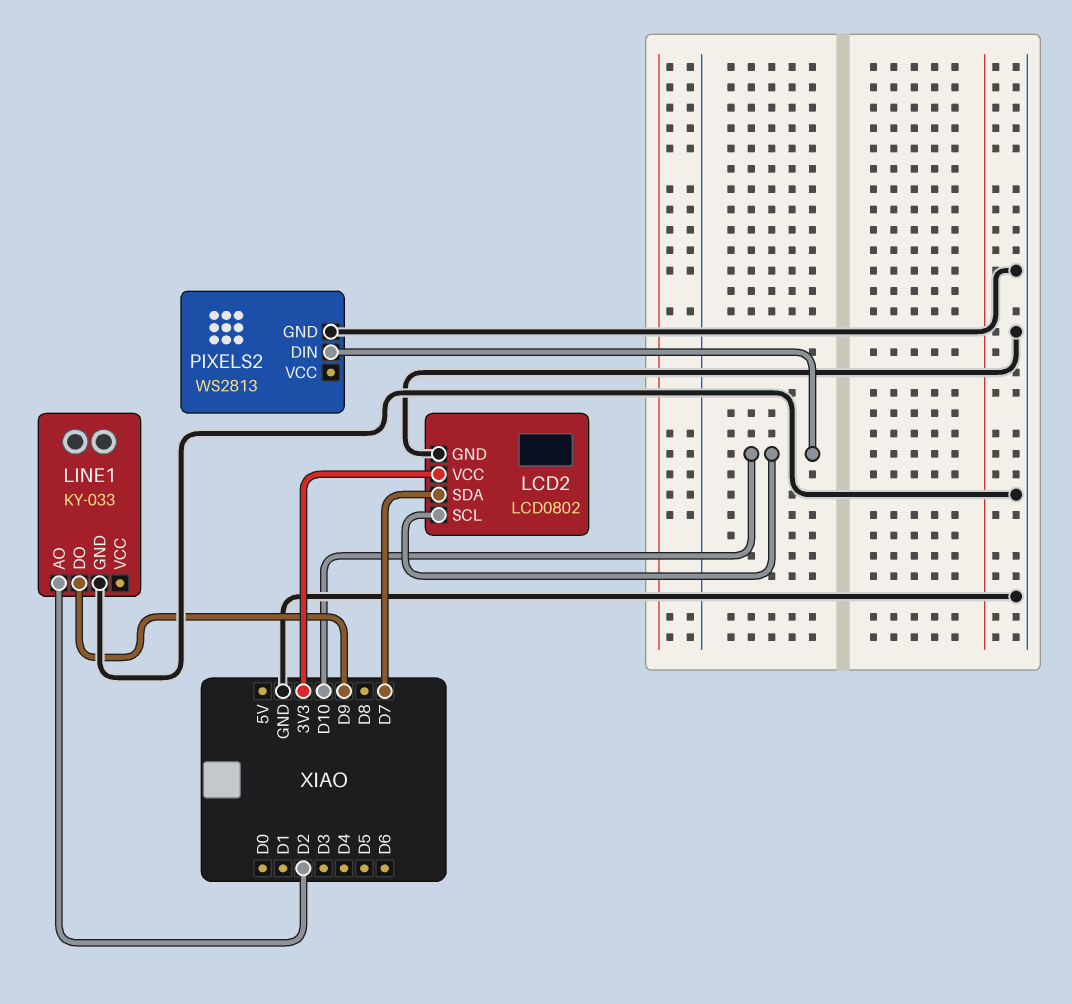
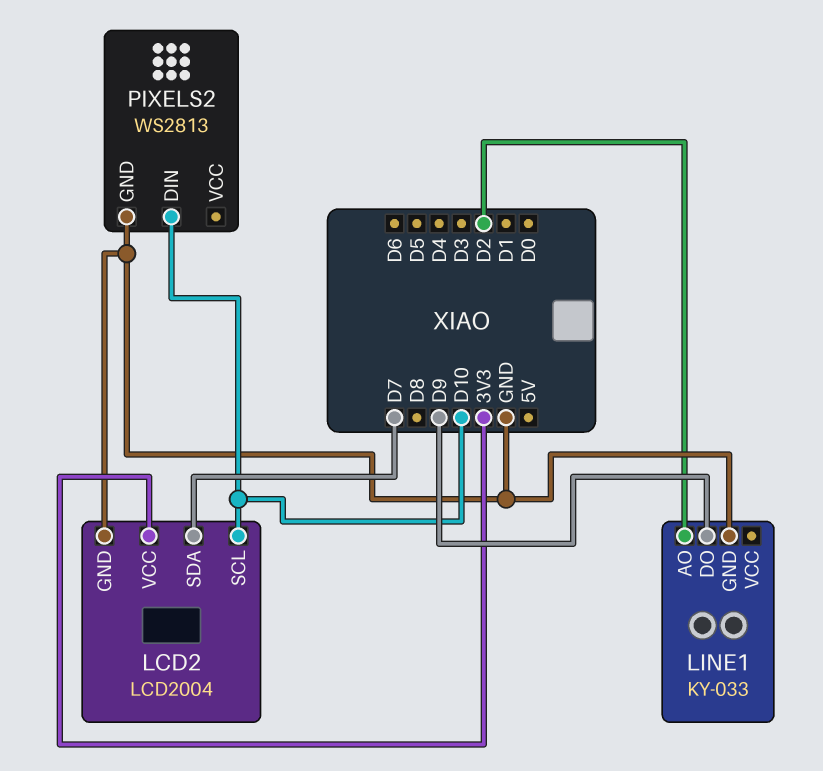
LCD2: LCD0802 -> LCD2004

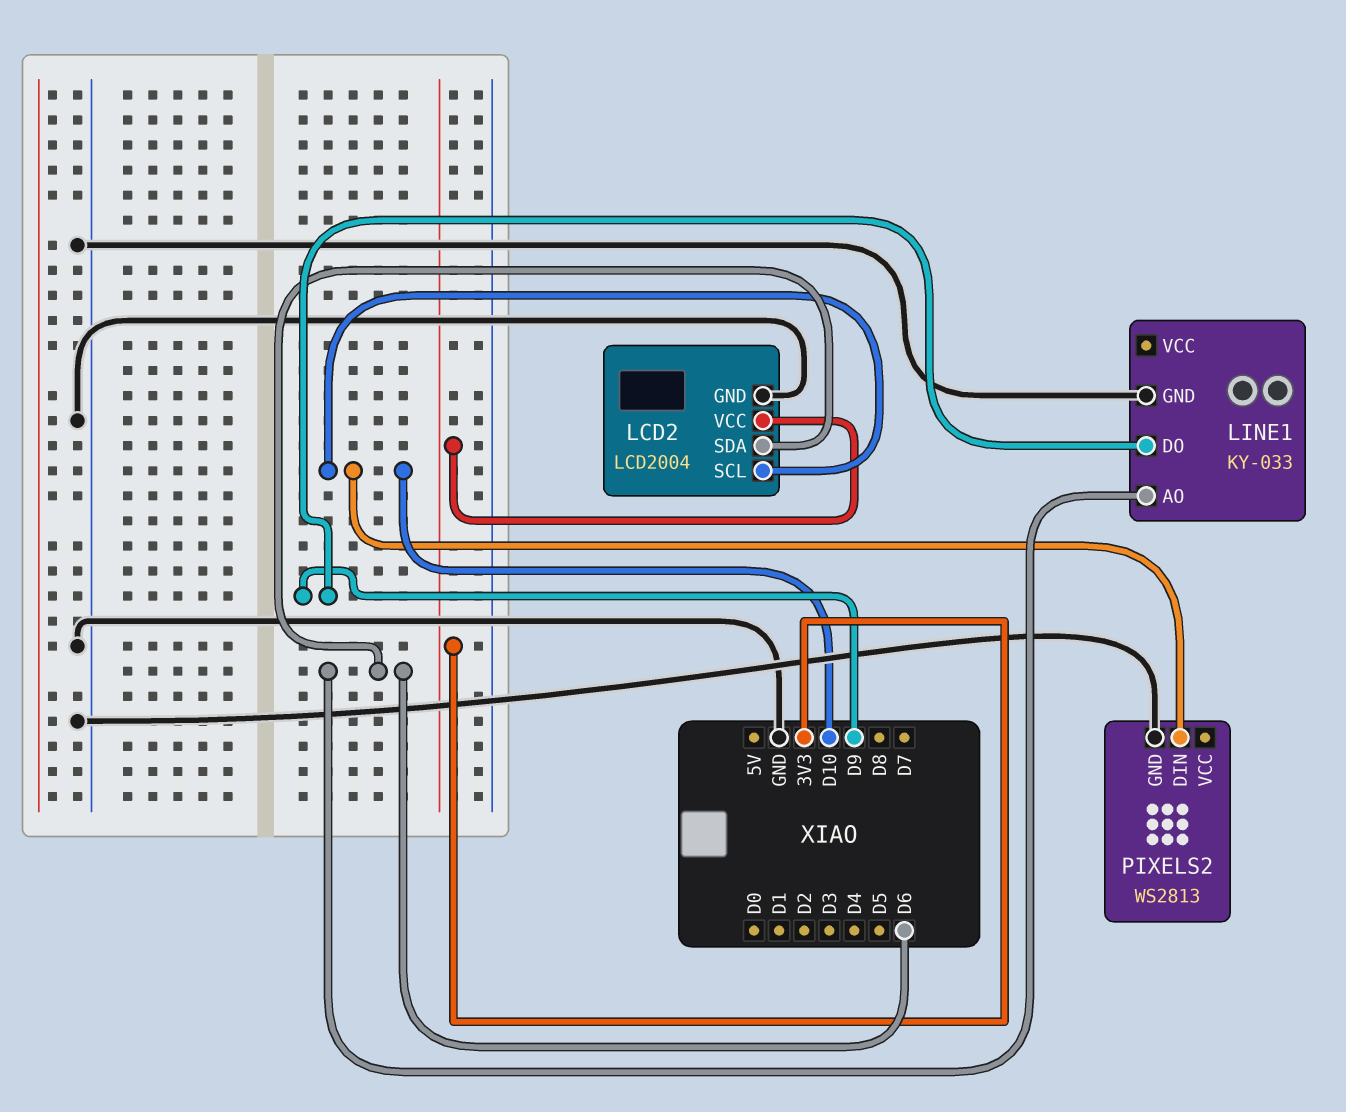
LCD2 pin SDA: D7 -> D6
LINE1 pin AO: D2 -> D6

